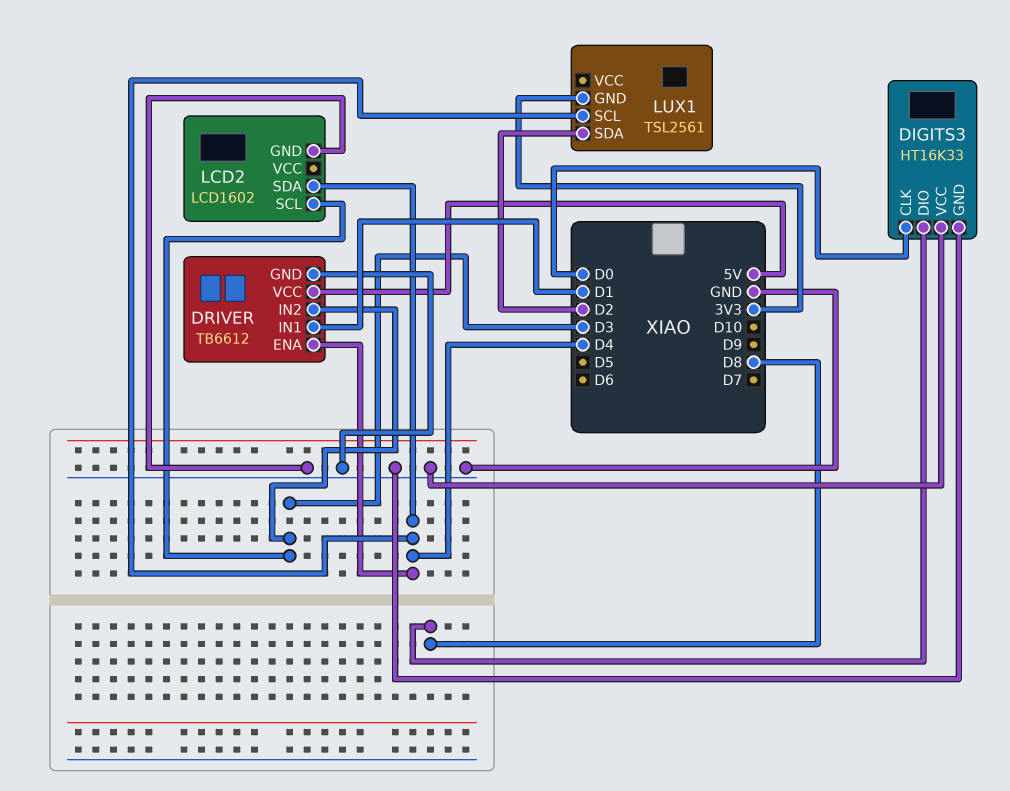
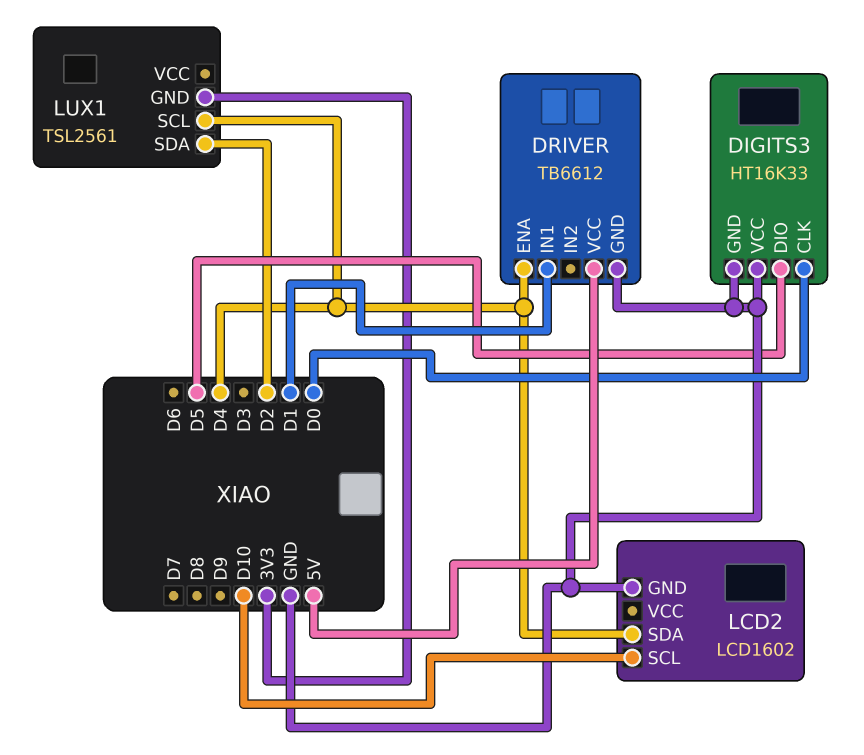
DIGITS3 pin DIO: D8 -> D5
DRIVER pin IN2: D3 -> none
LCD2 pin SCL: D3 -> D10

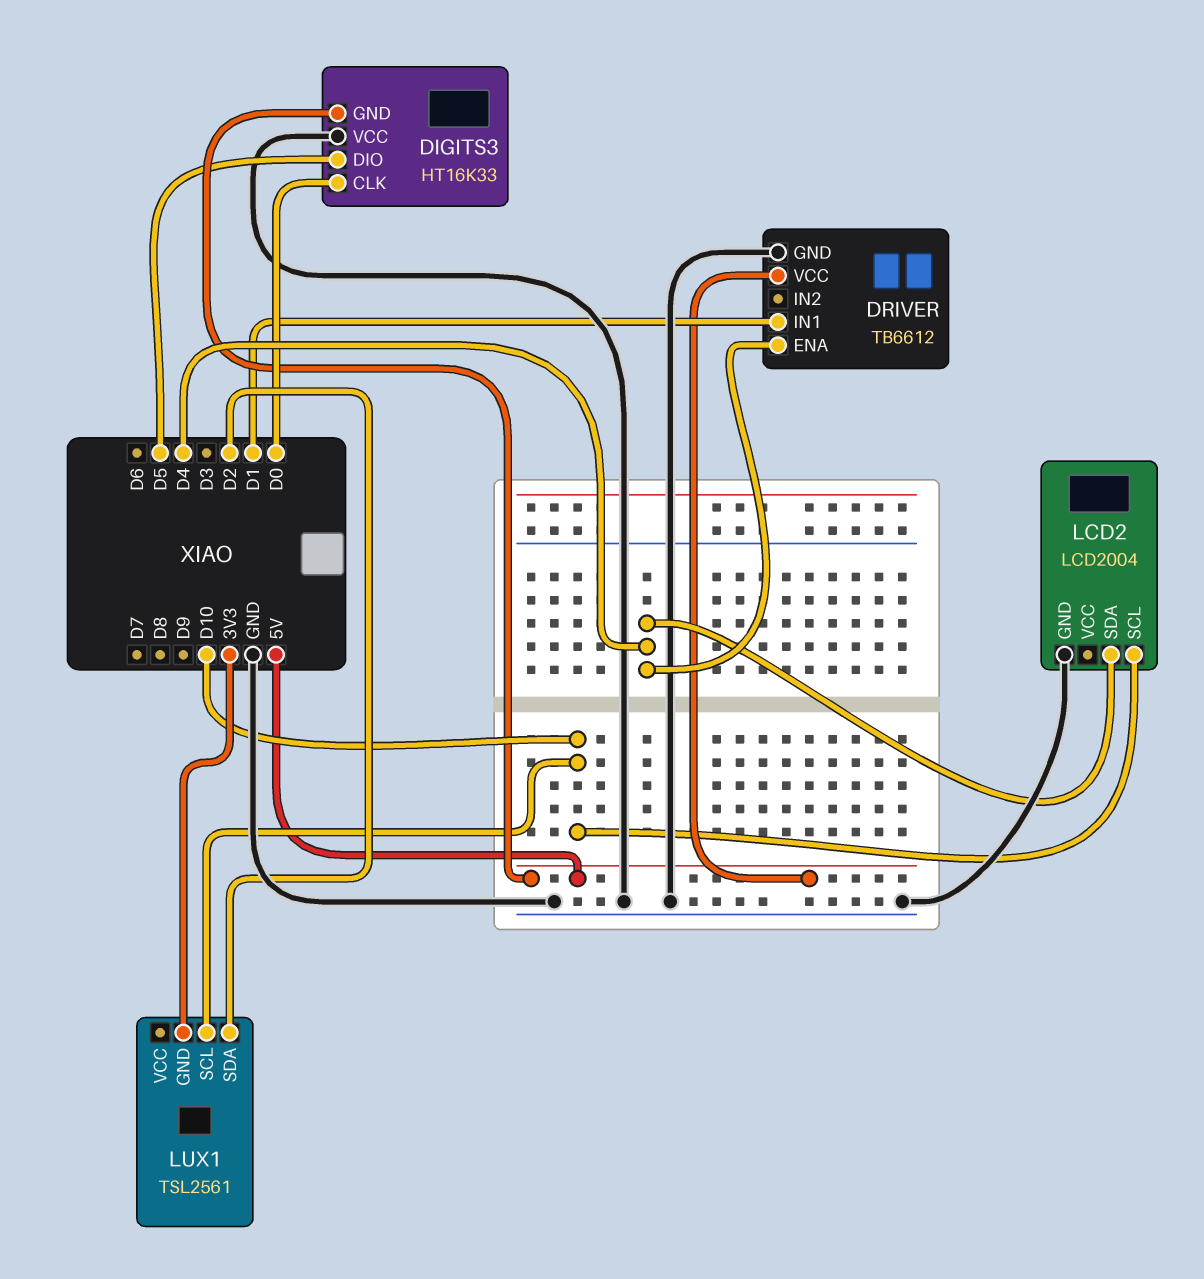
DIGITS3 pin GND: GND -> 5V
LCD2: LCD1602 -> LCD2004
LUX1 pin SCL: D4 -> D10

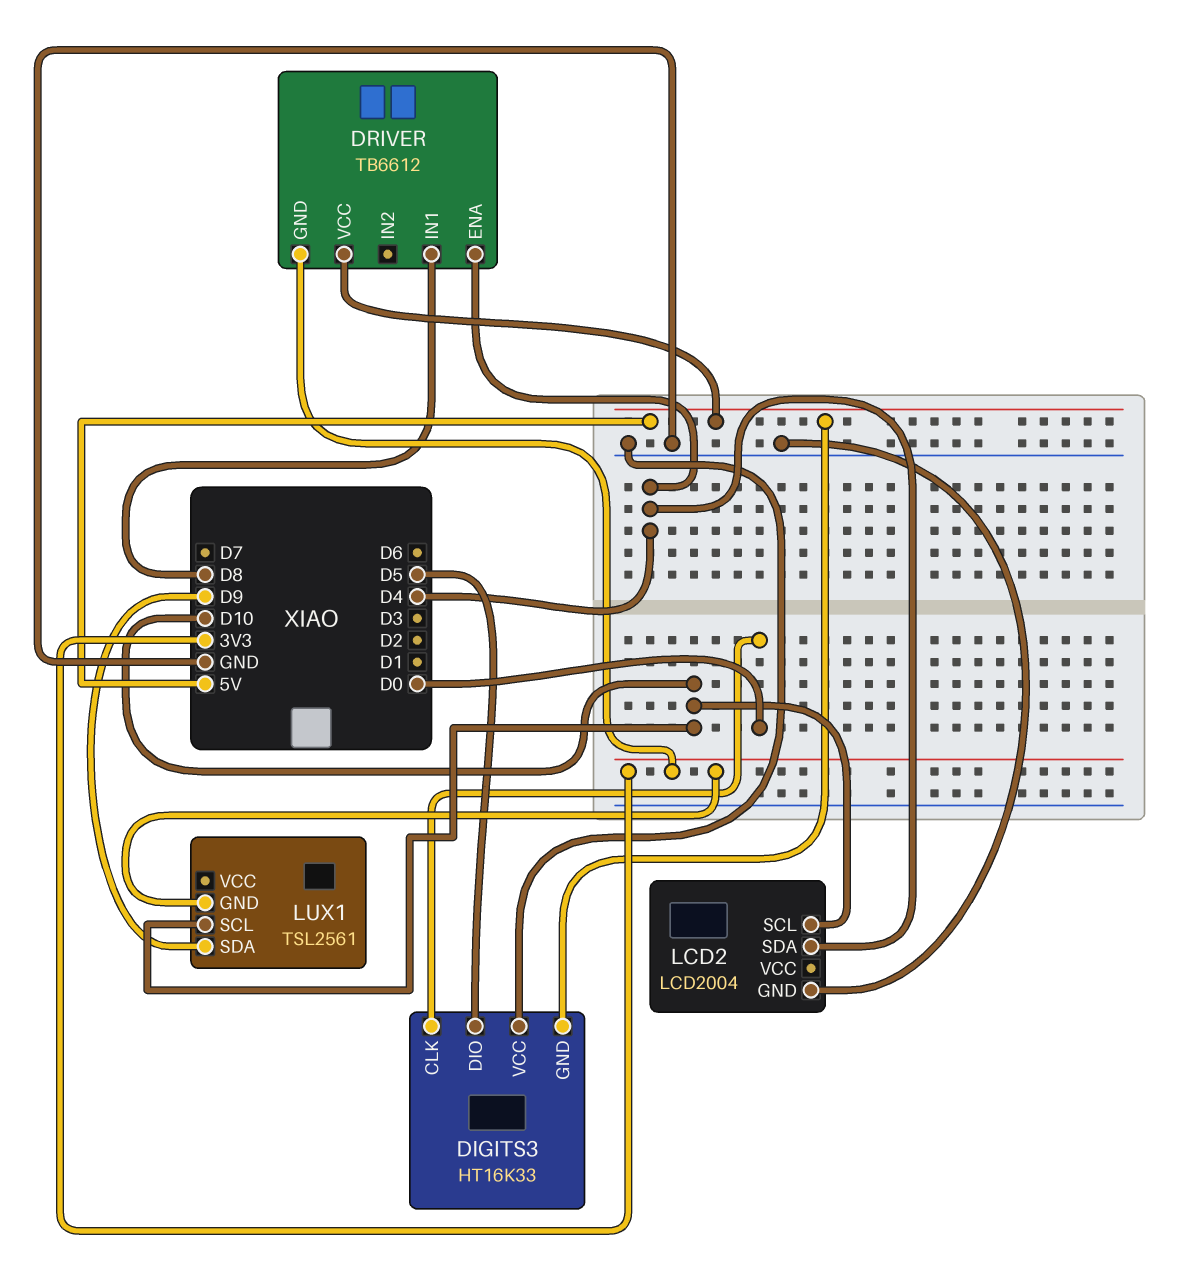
DRIVER pin GND: GND -> 3V3
DRIVER pin IN1: D1 -> D8
LUX1 pin SDA: D2 -> D9

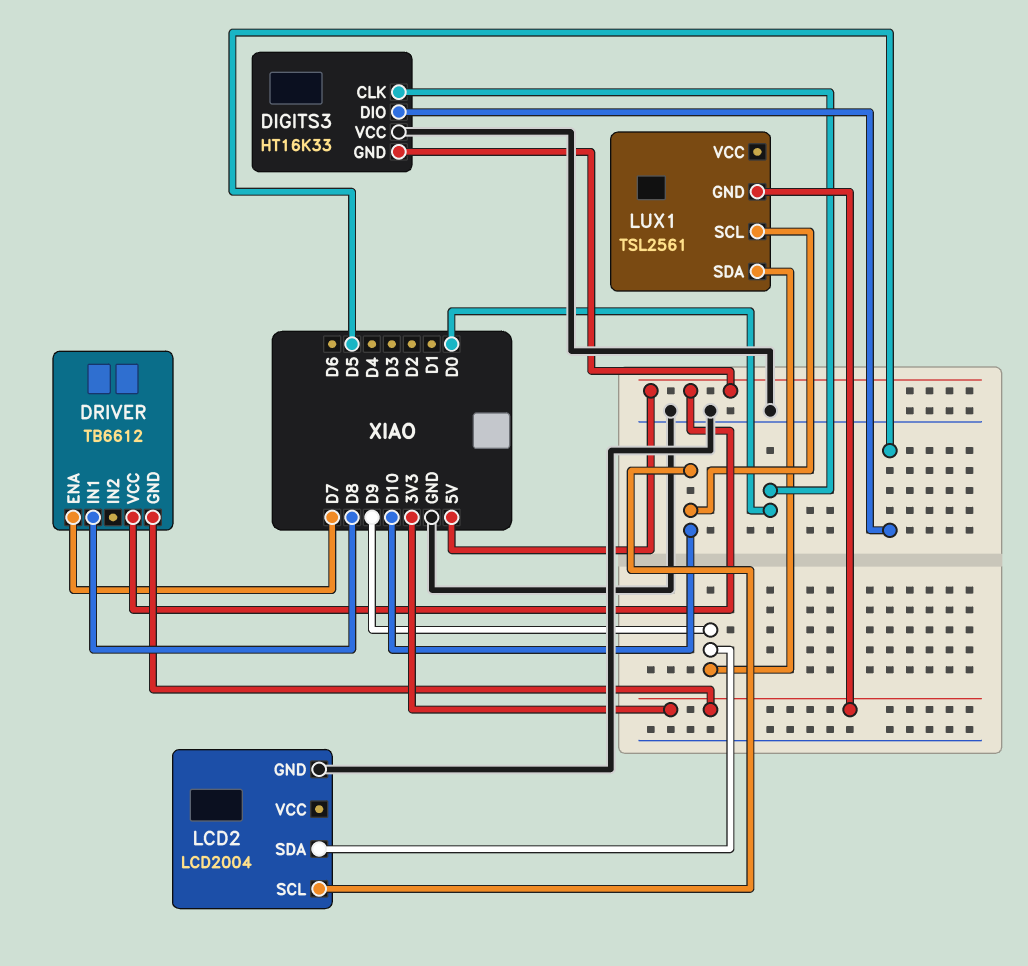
DRIVER pin ENA: D4 -> D7
LCD2 pin SDA: D4 -> D9

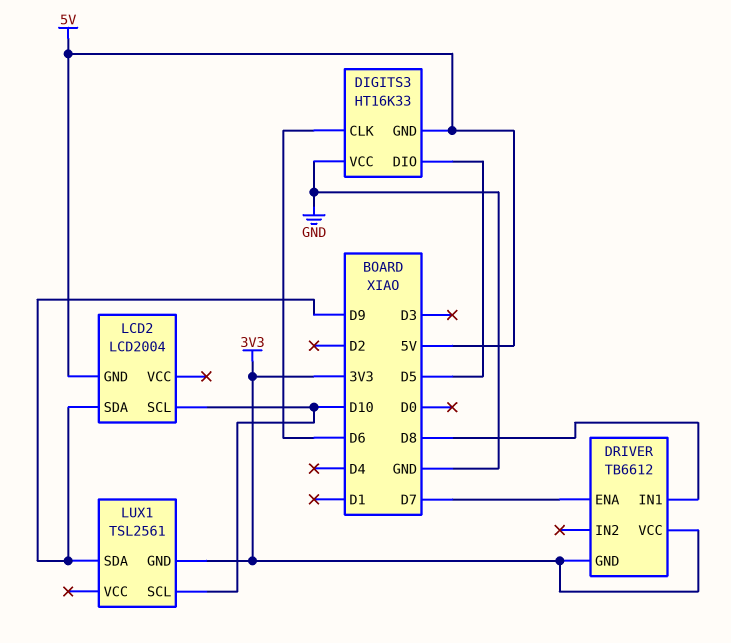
DIGITS3 pin CLK: D0 -> D6
DRIVER pin VCC: 5V -> 3V3
LCD2 pin GND: GND -> 5V

